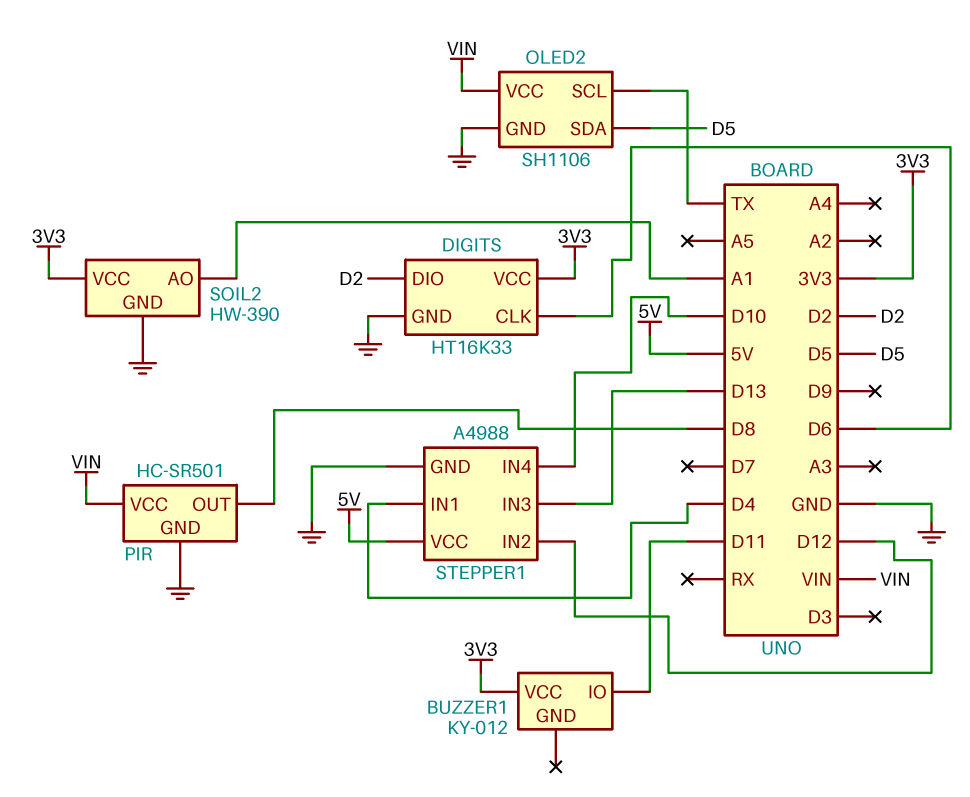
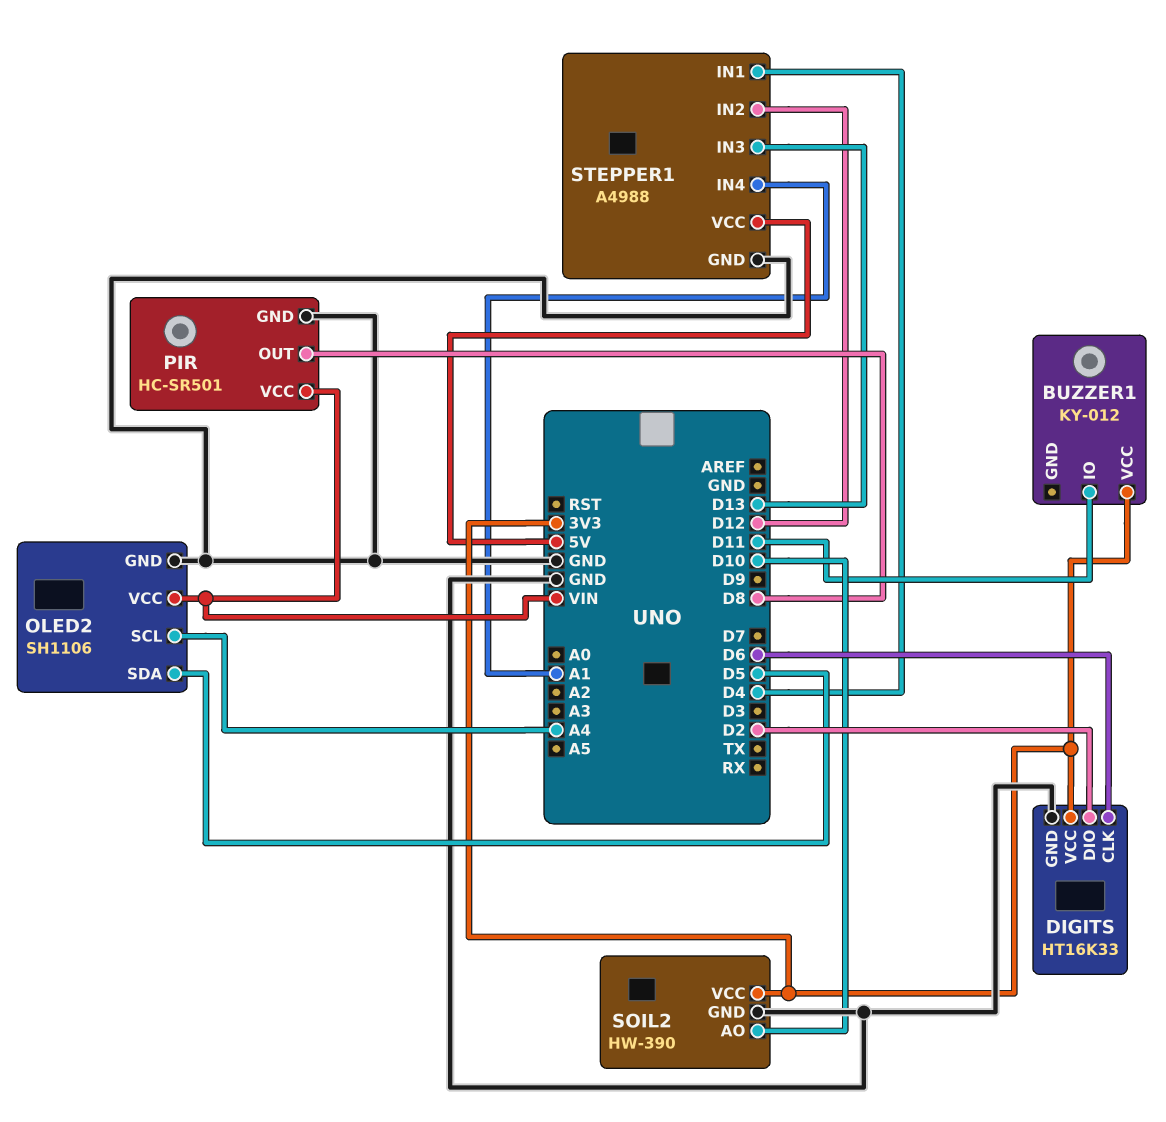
OLED2 pin SCL: TX -> A4
SOIL2 pin AO: A1 -> D10
STEPPER1 pin IN4: D10 -> A1

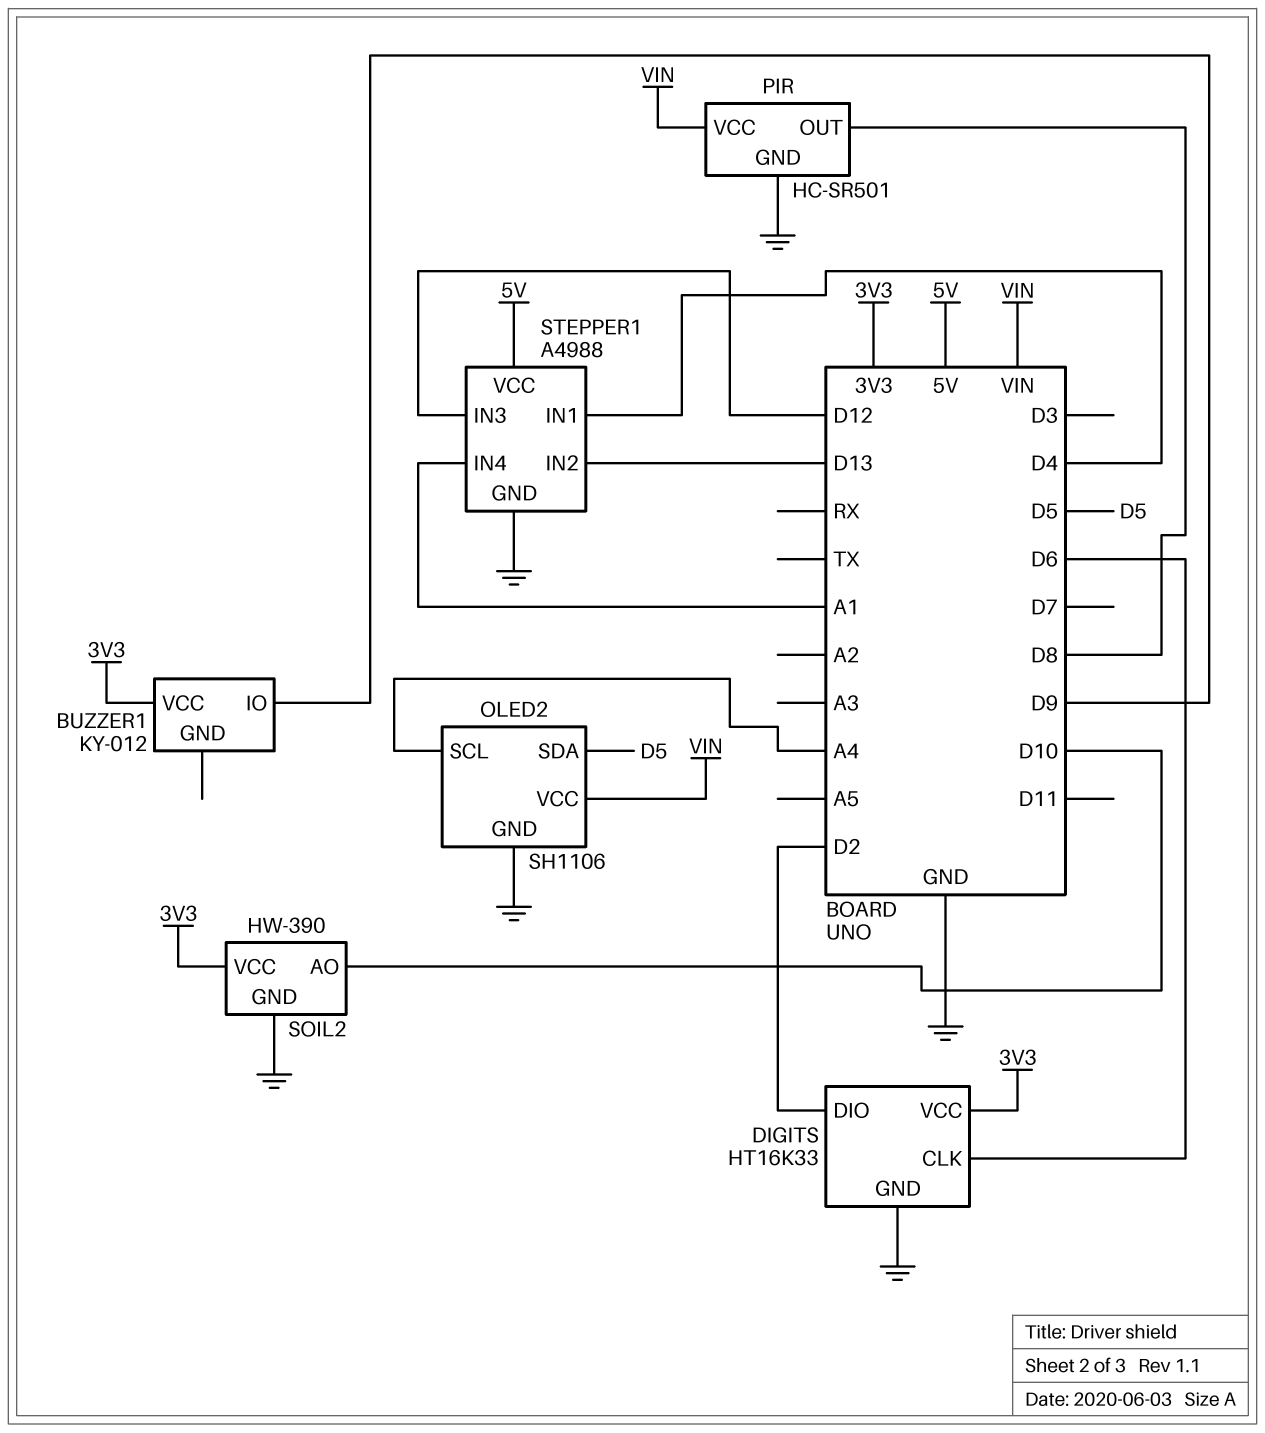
BUZZER1 pin IO: D11 -> D9
STEPPER1 pin IN2: D12 -> D13
STEPPER1 pin IN3: D13 -> D12

